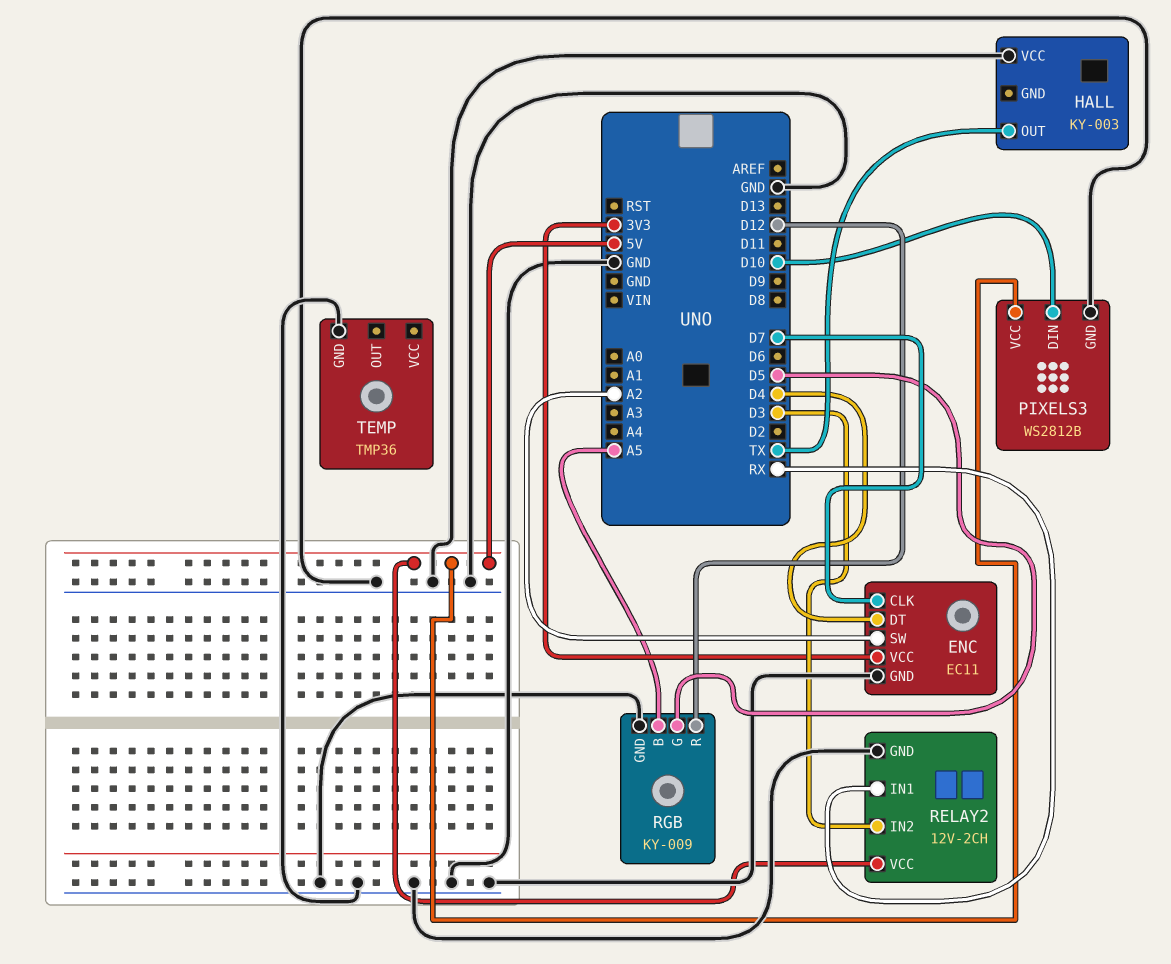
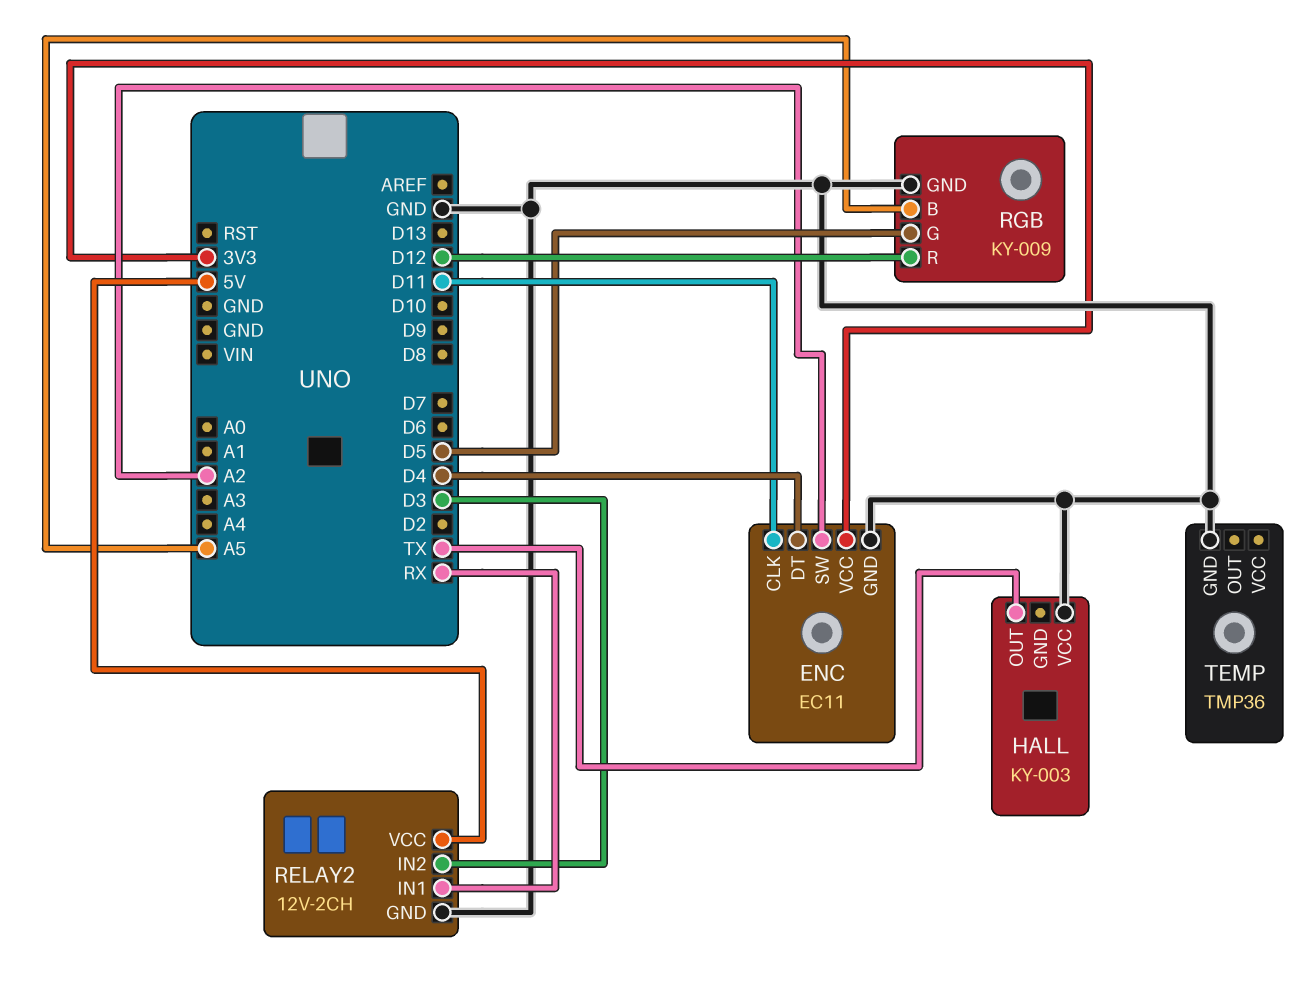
ENC pin CLK: D7 -> D11
PIXELS3: WS2812B -> none
PIXELS3 pin DIN: D10 -> none
PIXELS3 pin GND: GND -> none
PIXELS3 pin VCC: 5V -> none

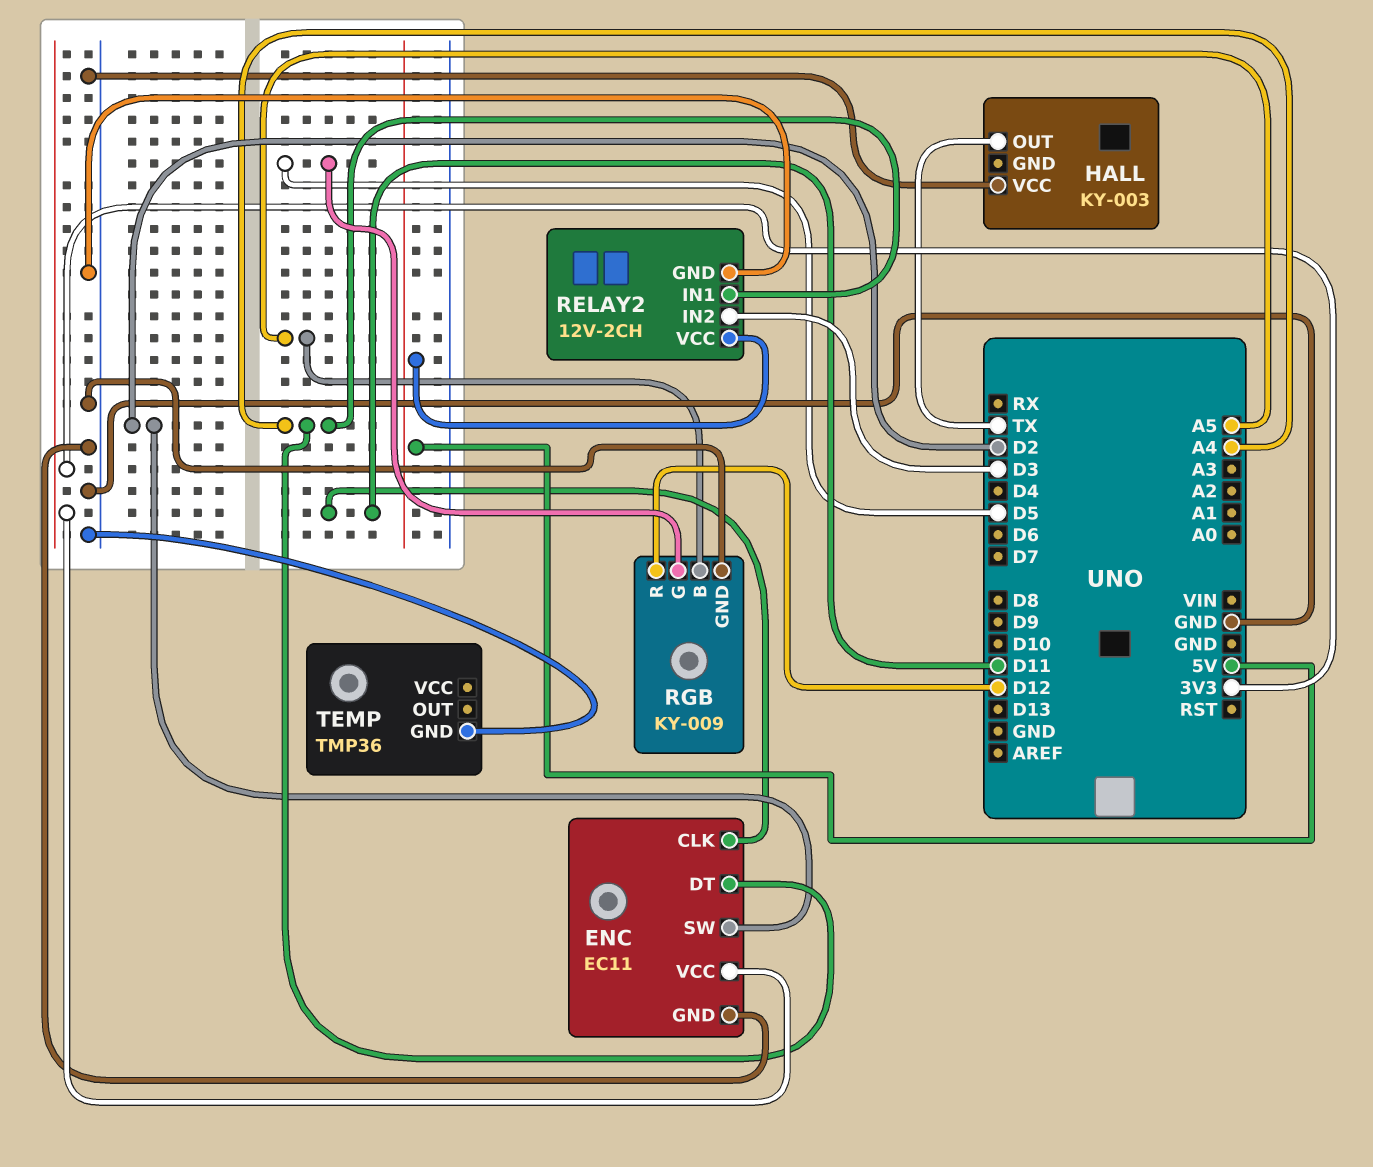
ENC pin DT: D4 -> A4
ENC pin SW: A2 -> D2
RELAY2 pin IN1: RX -> A4

